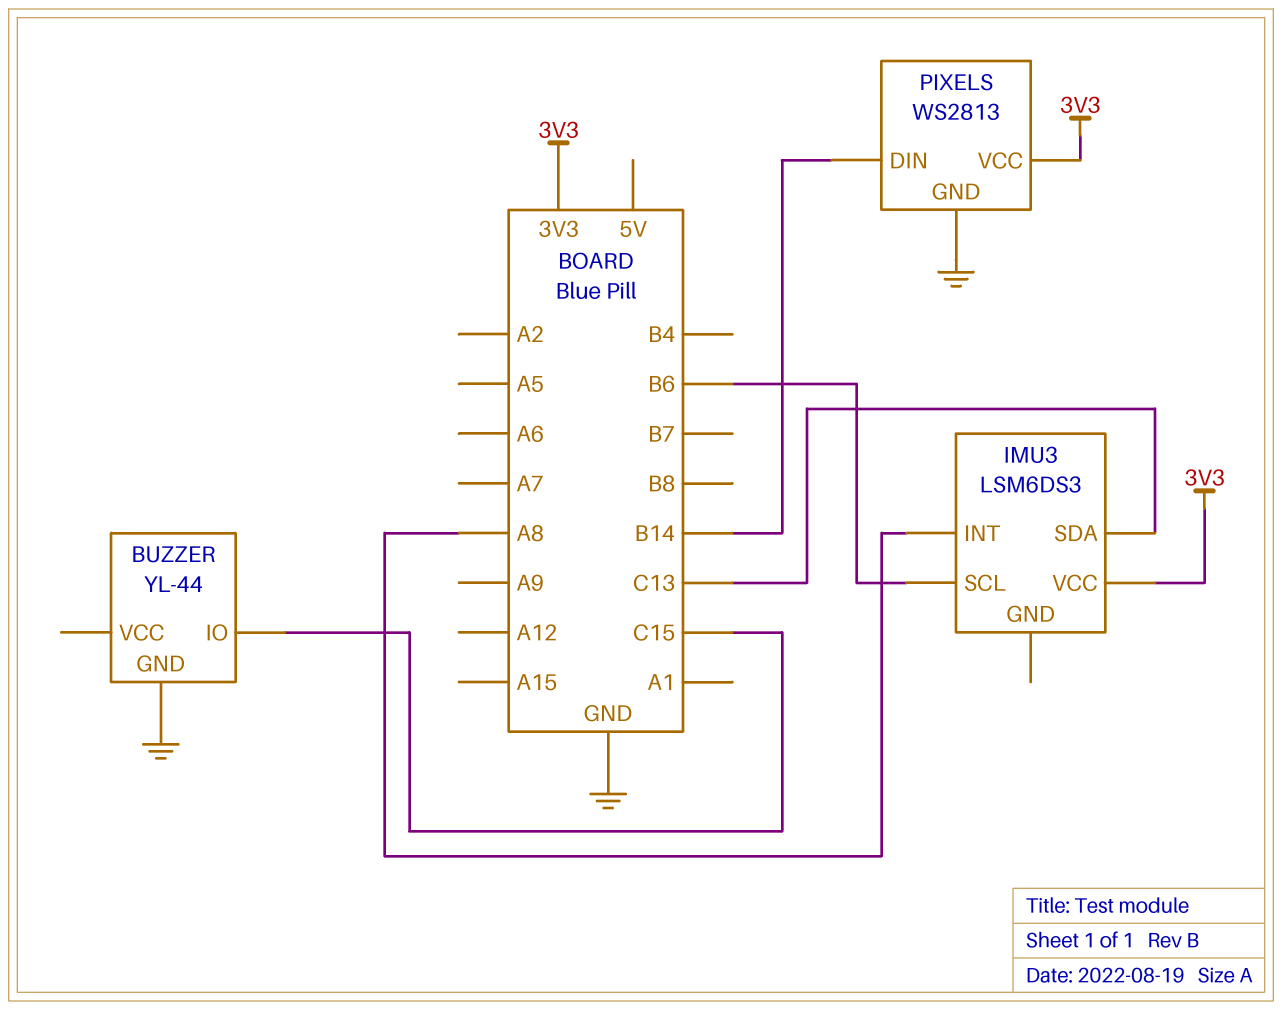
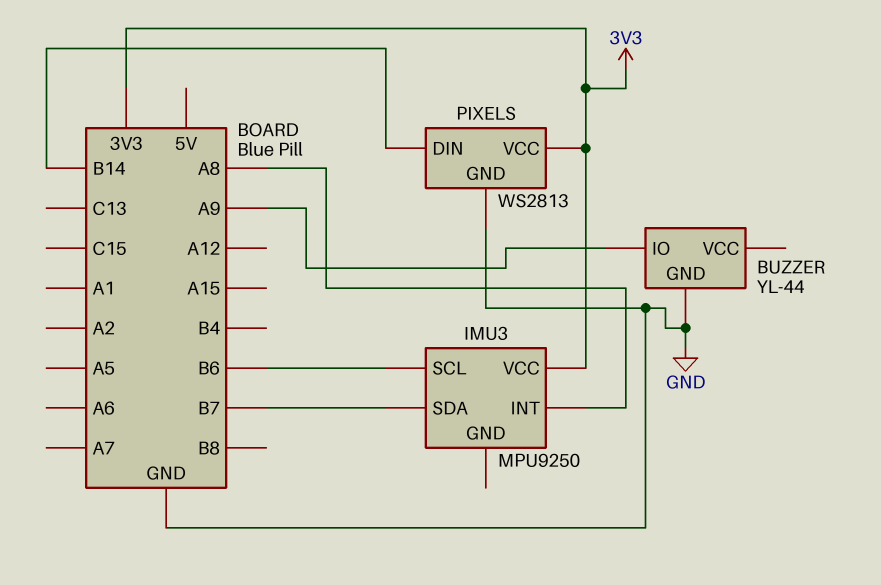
BUZZER pin IO: C15 -> A9
IMU3: LSM6DS3 -> MPU9250
IMU3 pin SDA: C13 -> B7

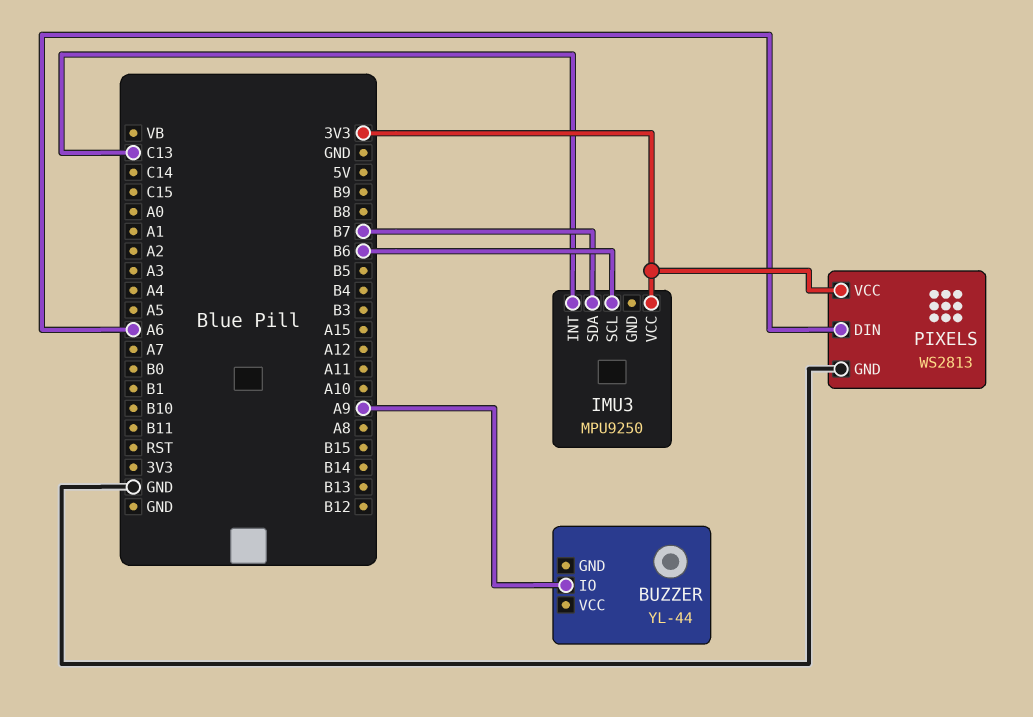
BUZZER pin GND: GND -> none
IMU3 pin INT: A8 -> C13
PIXELS pin DIN: B14 -> A6

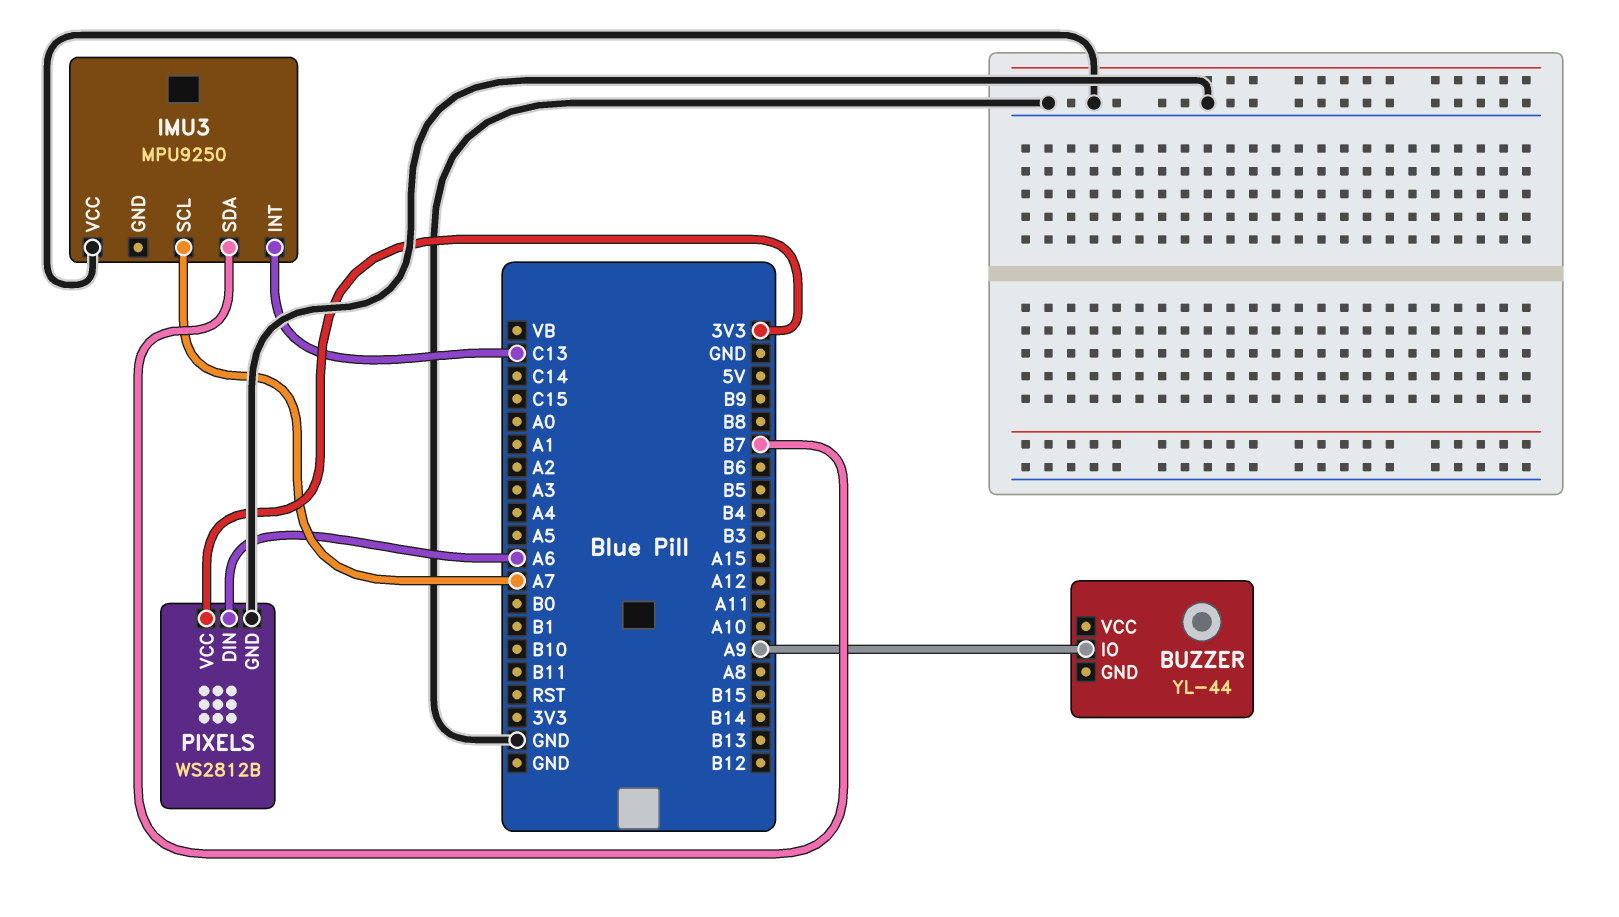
IMU3 pin SCL: B6 -> A7
IMU3 pin VCC: 3V3 -> GND
PIXELS: WS2813 -> WS2812B

